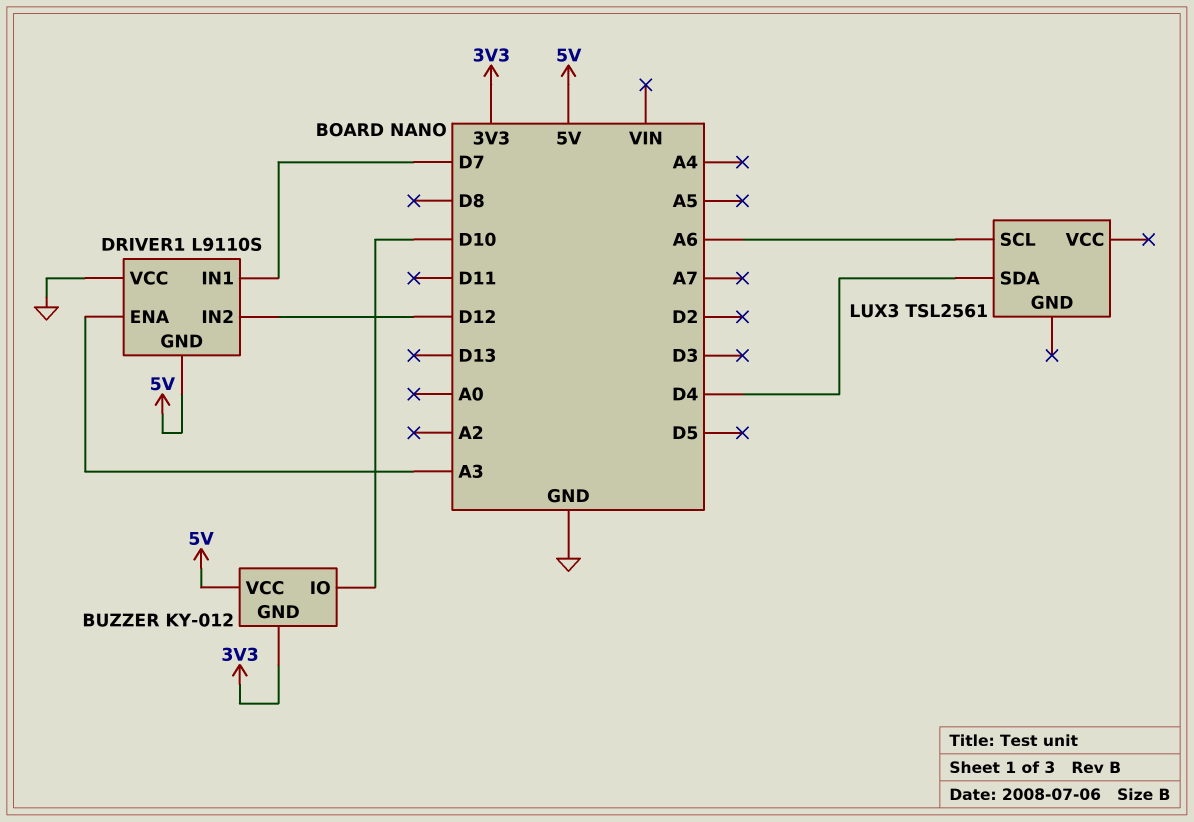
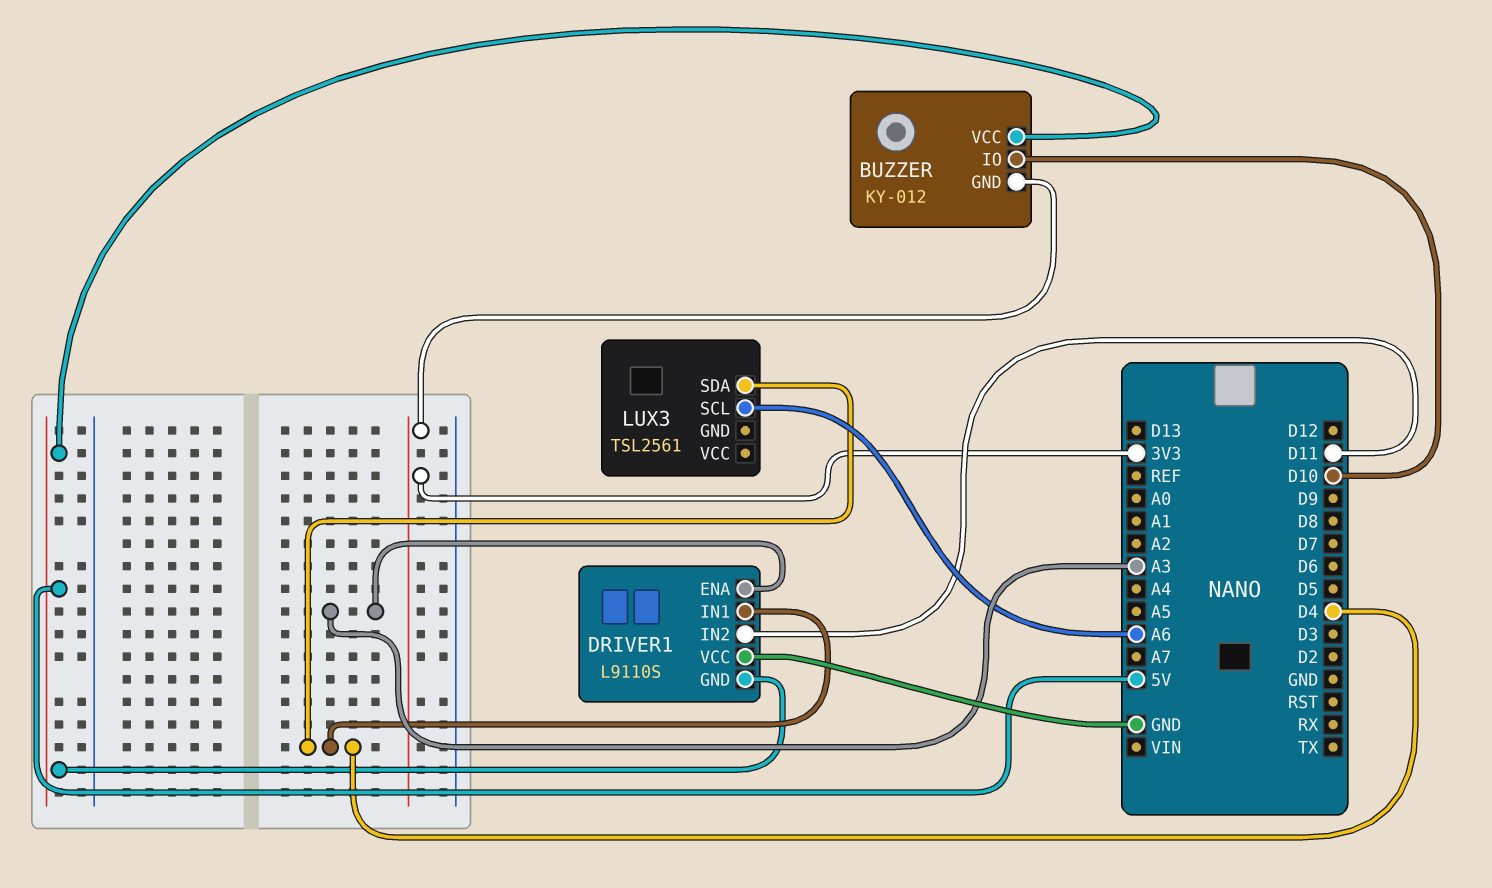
DRIVER1 pin IN1: D7 -> D4
DRIVER1 pin IN2: D12 -> D11

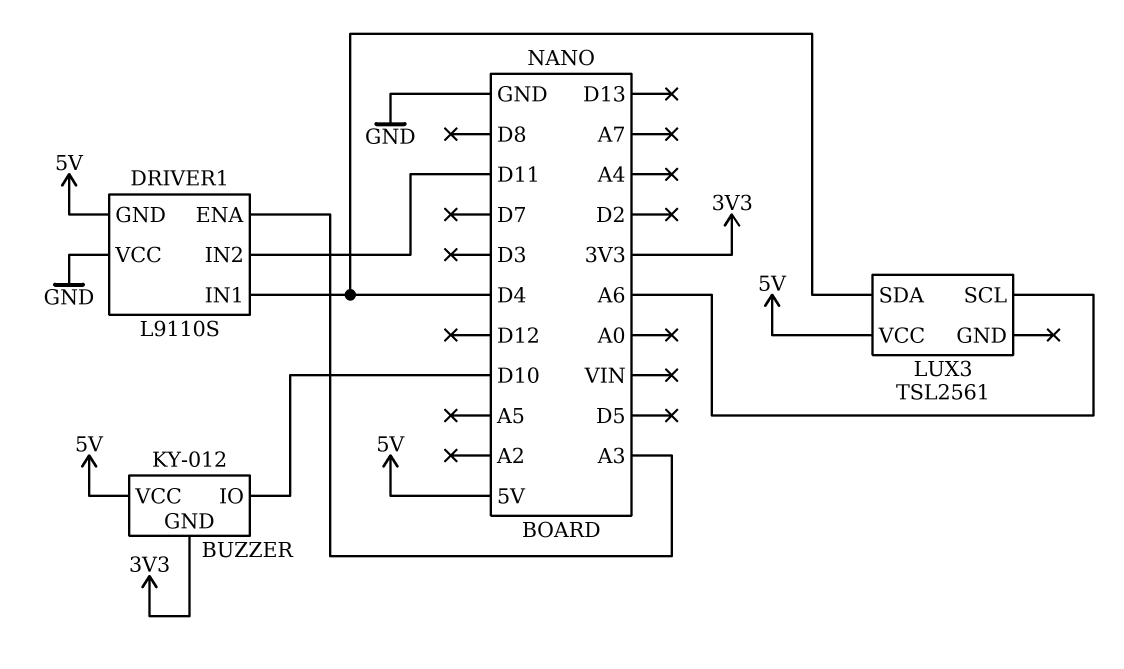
LUX3 pin VCC: none -> 5V

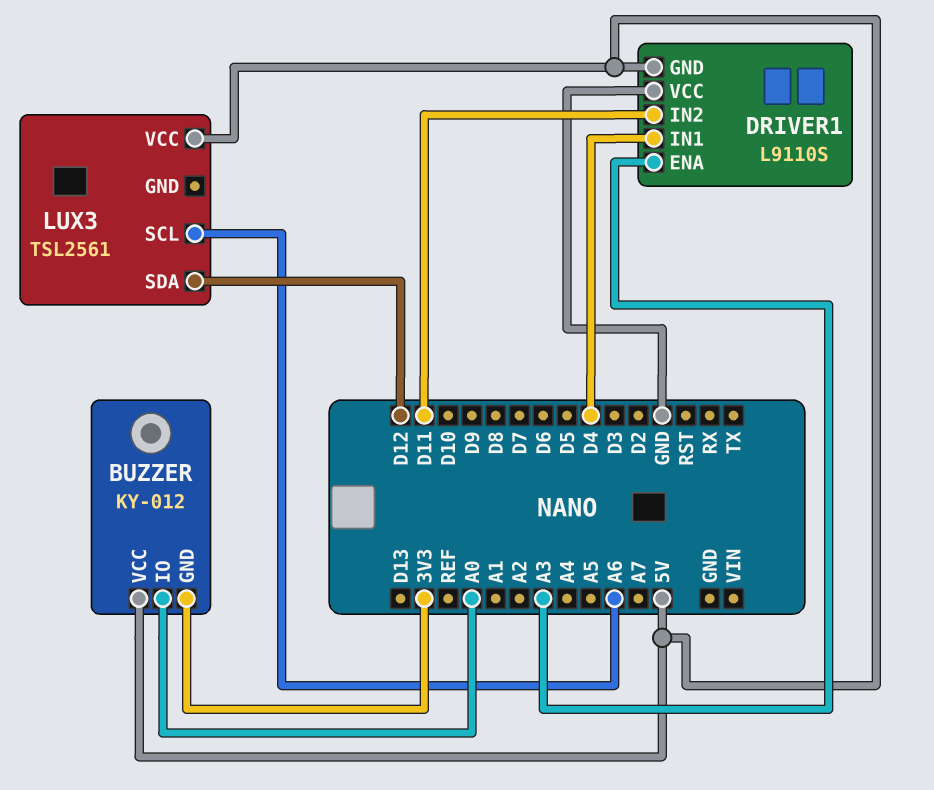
BUZZER pin IO: D10 -> A0
LUX3 pin SDA: D4 -> D12

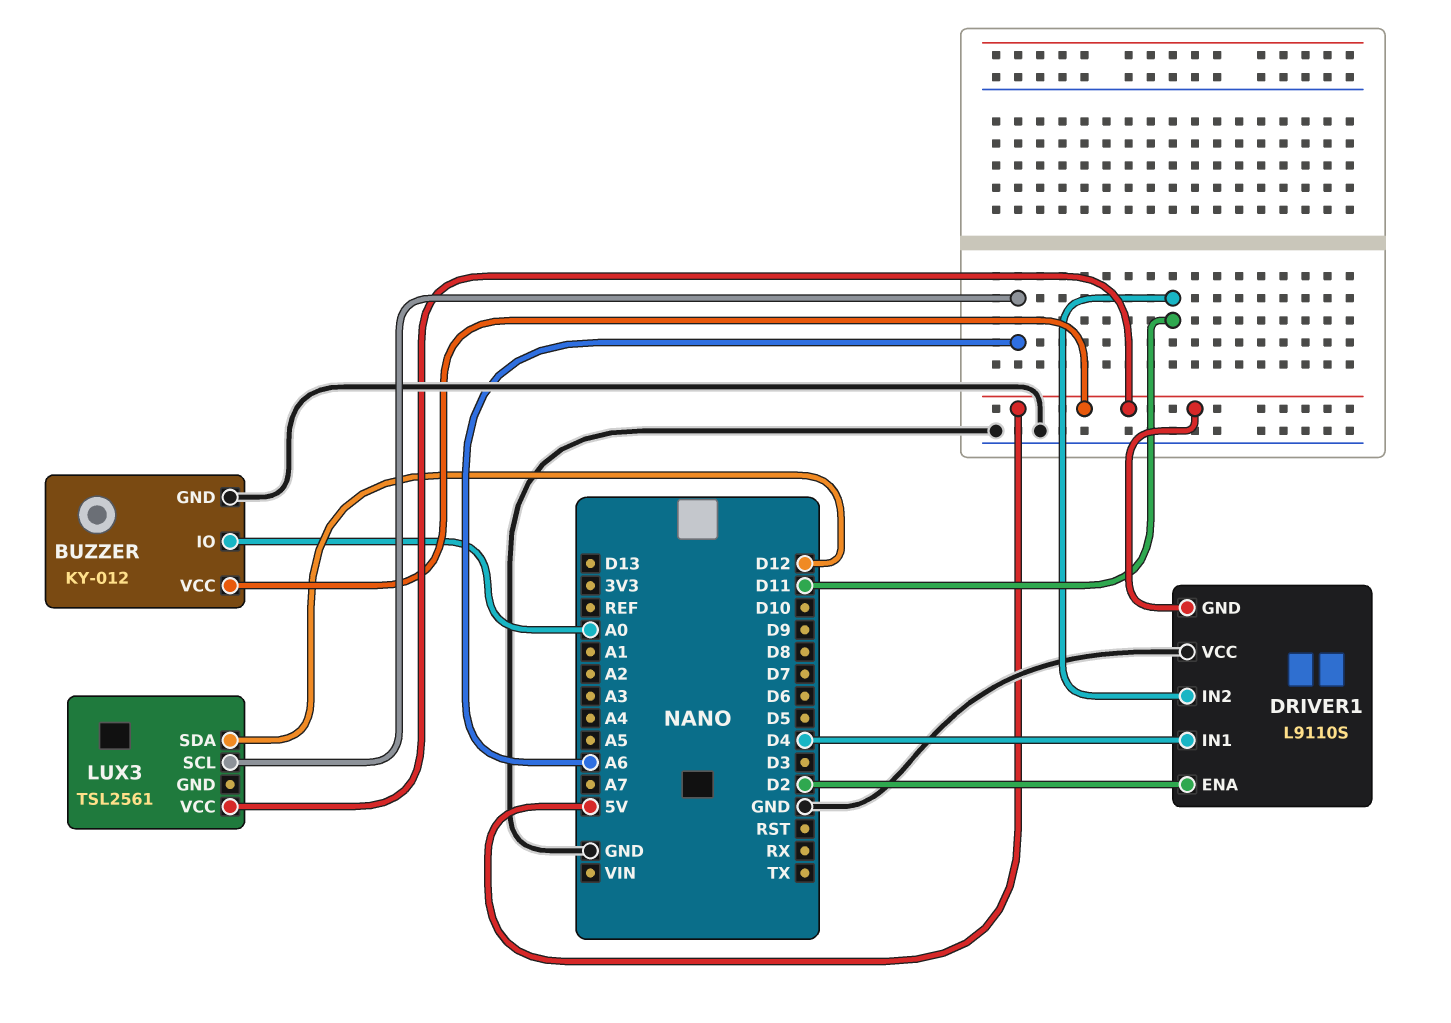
BUZZER pin GND: 3V3 -> GND
DRIVER1 pin ENA: A3 -> D2

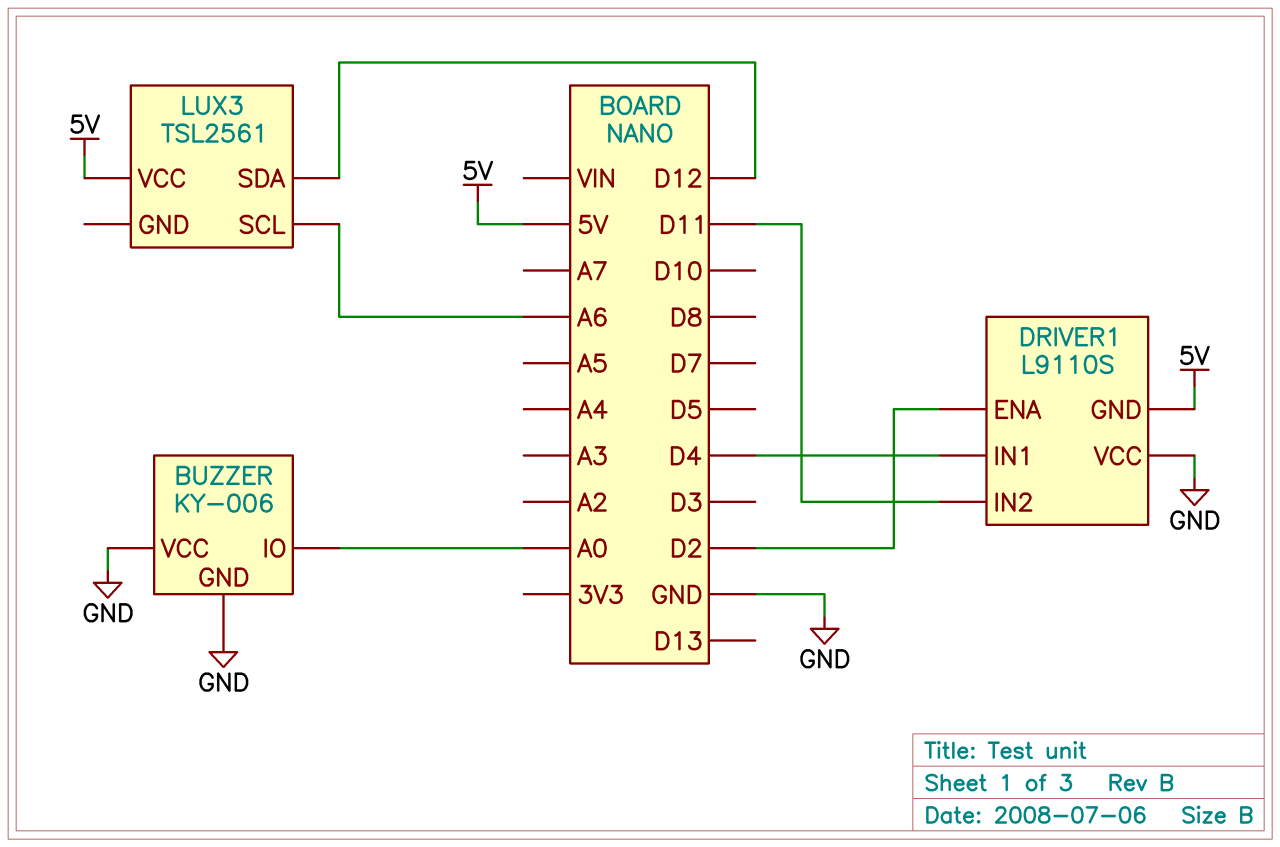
BUZZER: KY-012 -> KY-006
BUZZER pin VCC: 5V -> GND

